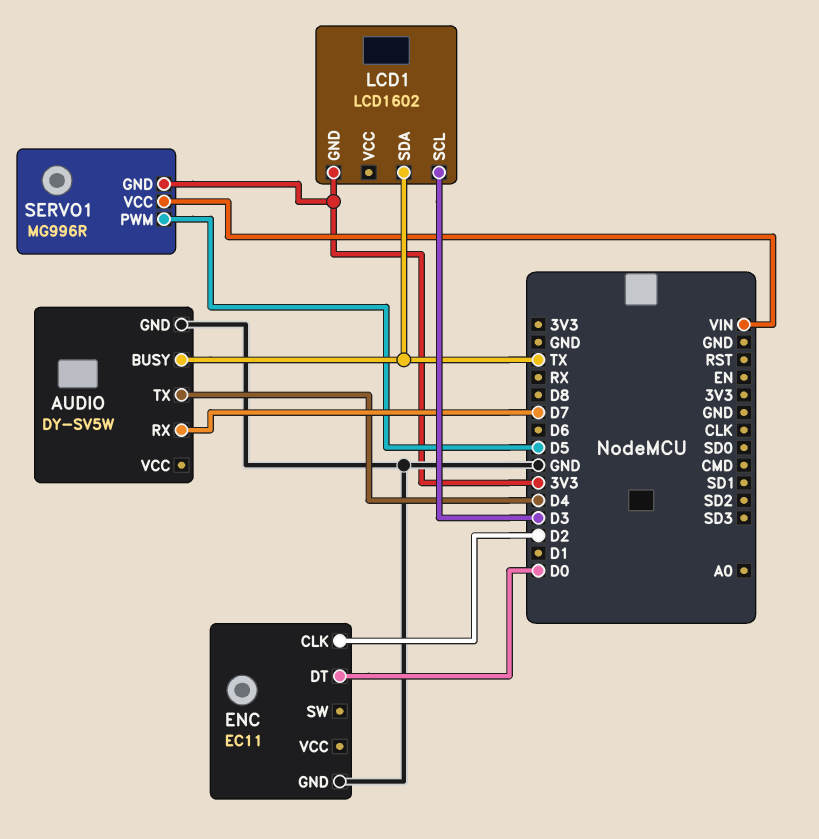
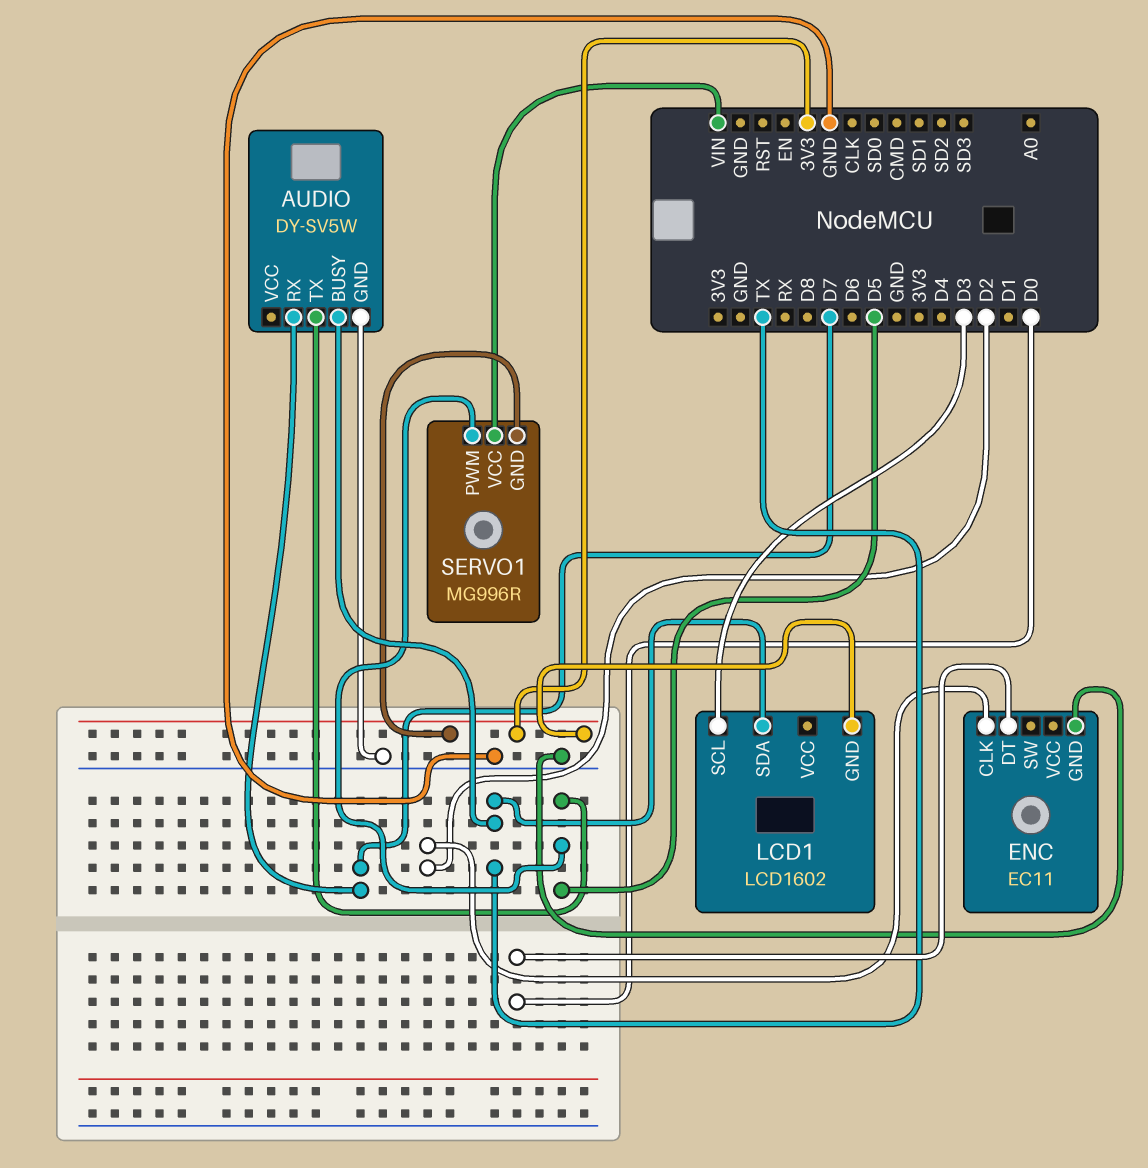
AUDIO pin TX: D4 -> D5

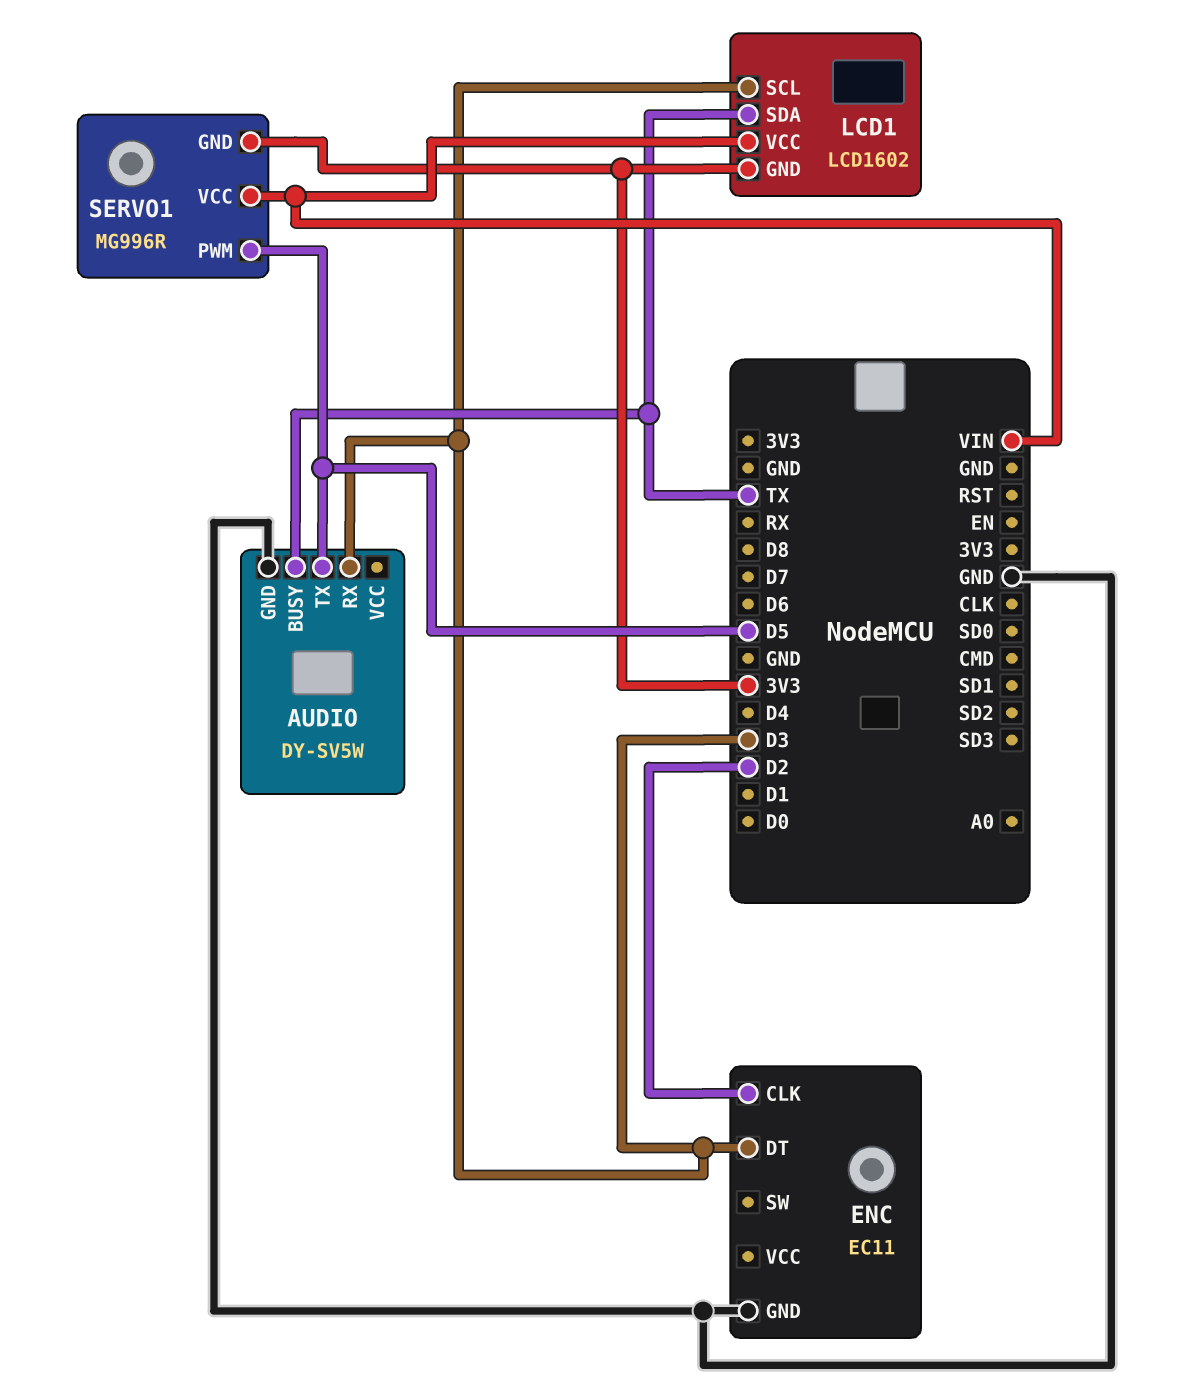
AUDIO pin RX: D7 -> D3
ENC pin DT: D0 -> D3
LCD1 pin VCC: none -> VIN

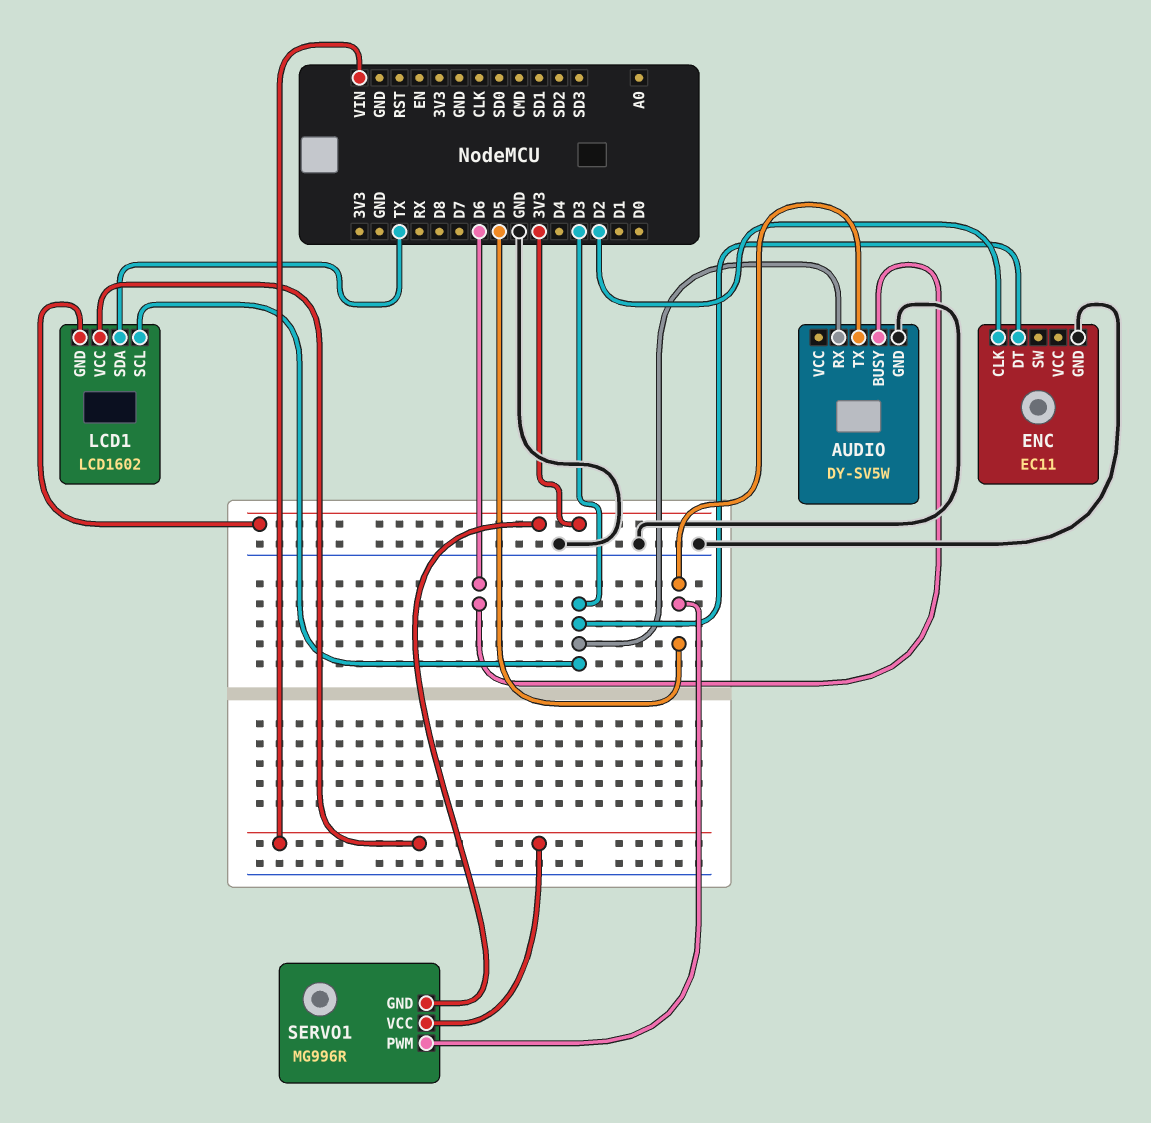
AUDIO pin BUSY: TX -> D6

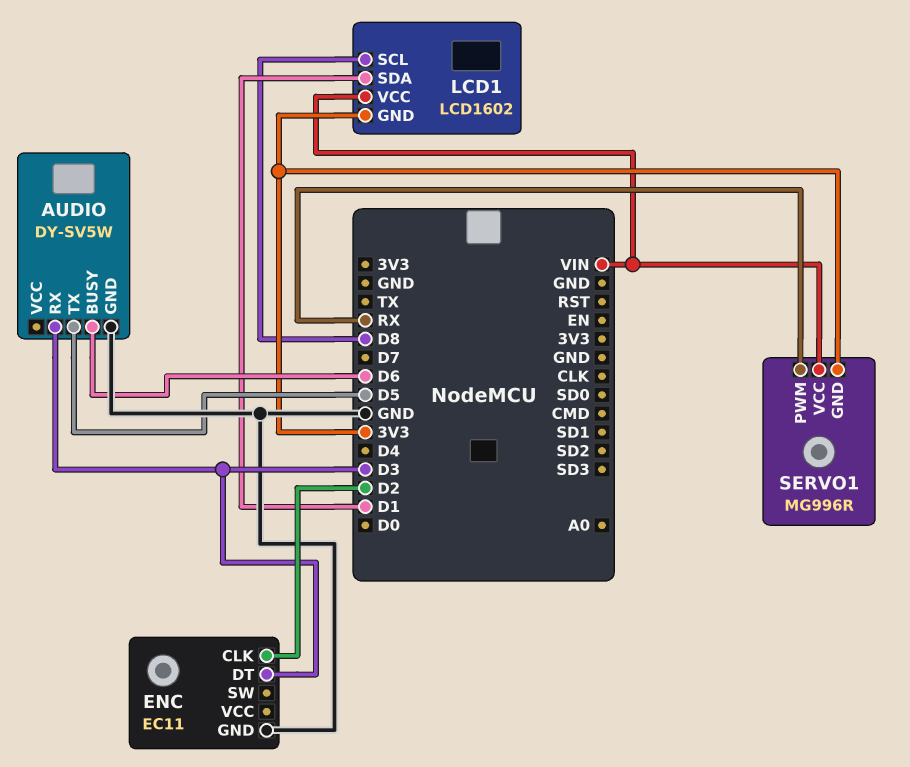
LCD1 pin SCL: D3 -> D8
LCD1 pin SDA: TX -> D1
SERVO1 pin PWM: D5 -> RX

